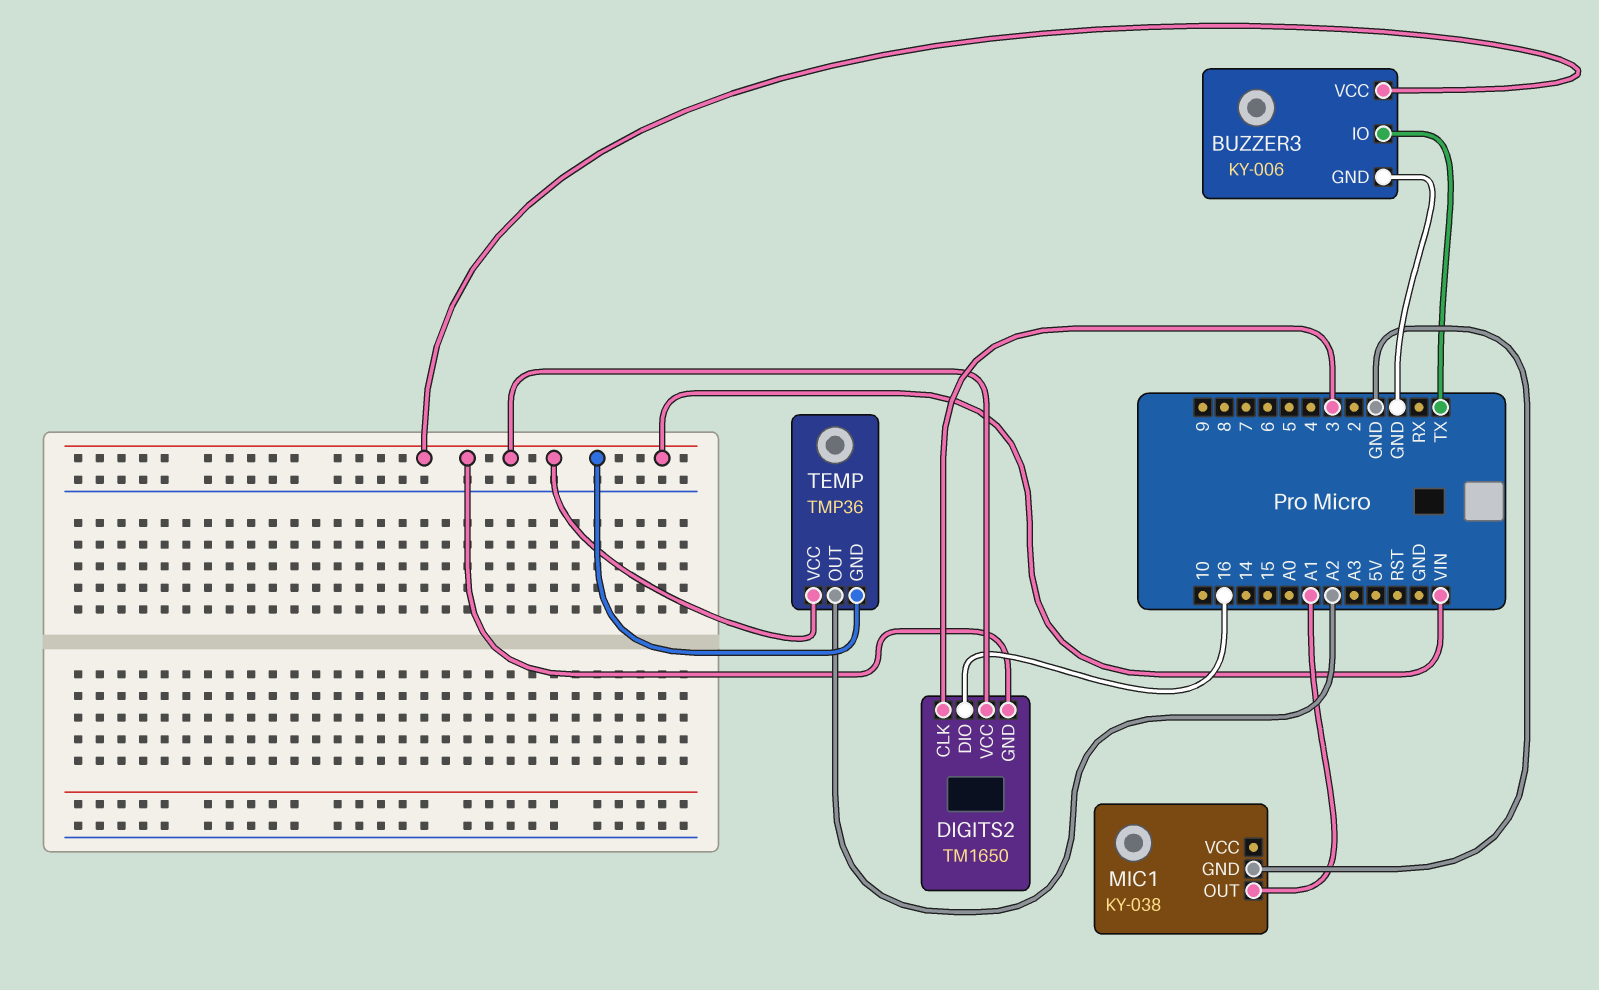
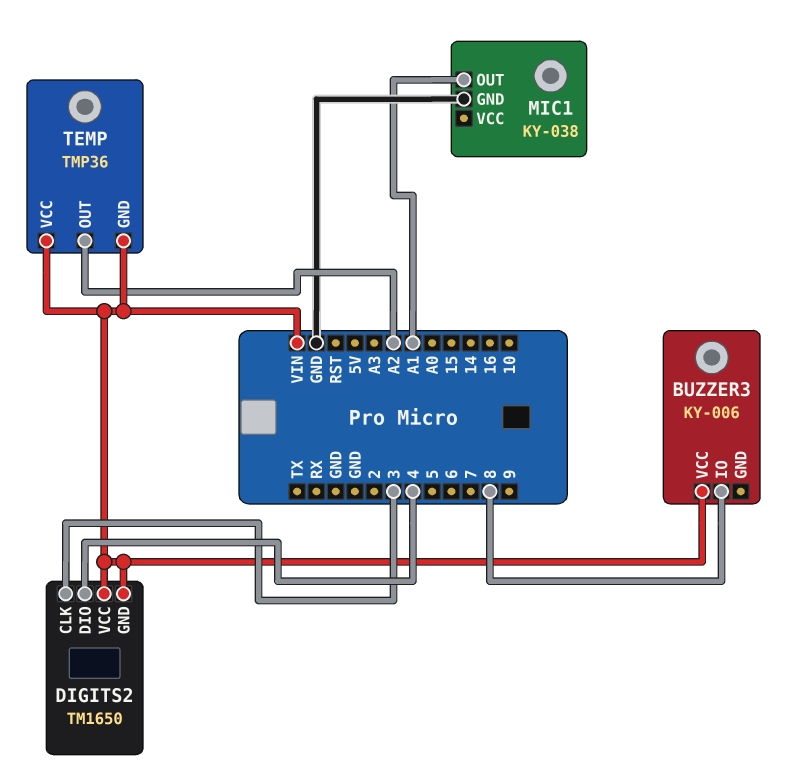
BUZZER3 pin GND: GND -> none
BUZZER3 pin IO: TX -> 8
DIGITS2 pin DIO: 16 -> 4

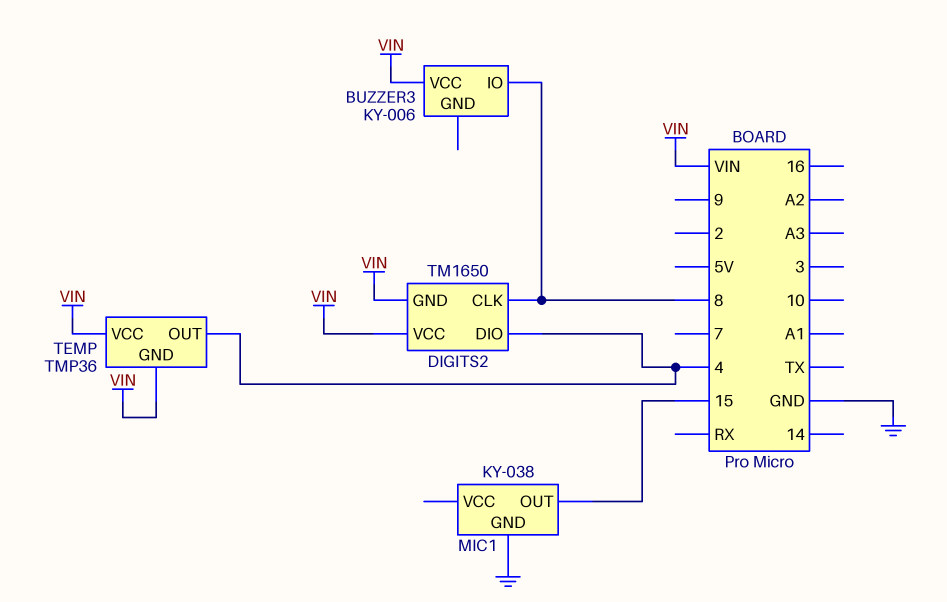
DIGITS2 pin CLK: 3 -> 8
MIC1 pin OUT: A1 -> 15
TEMP pin OUT: A2 -> 4

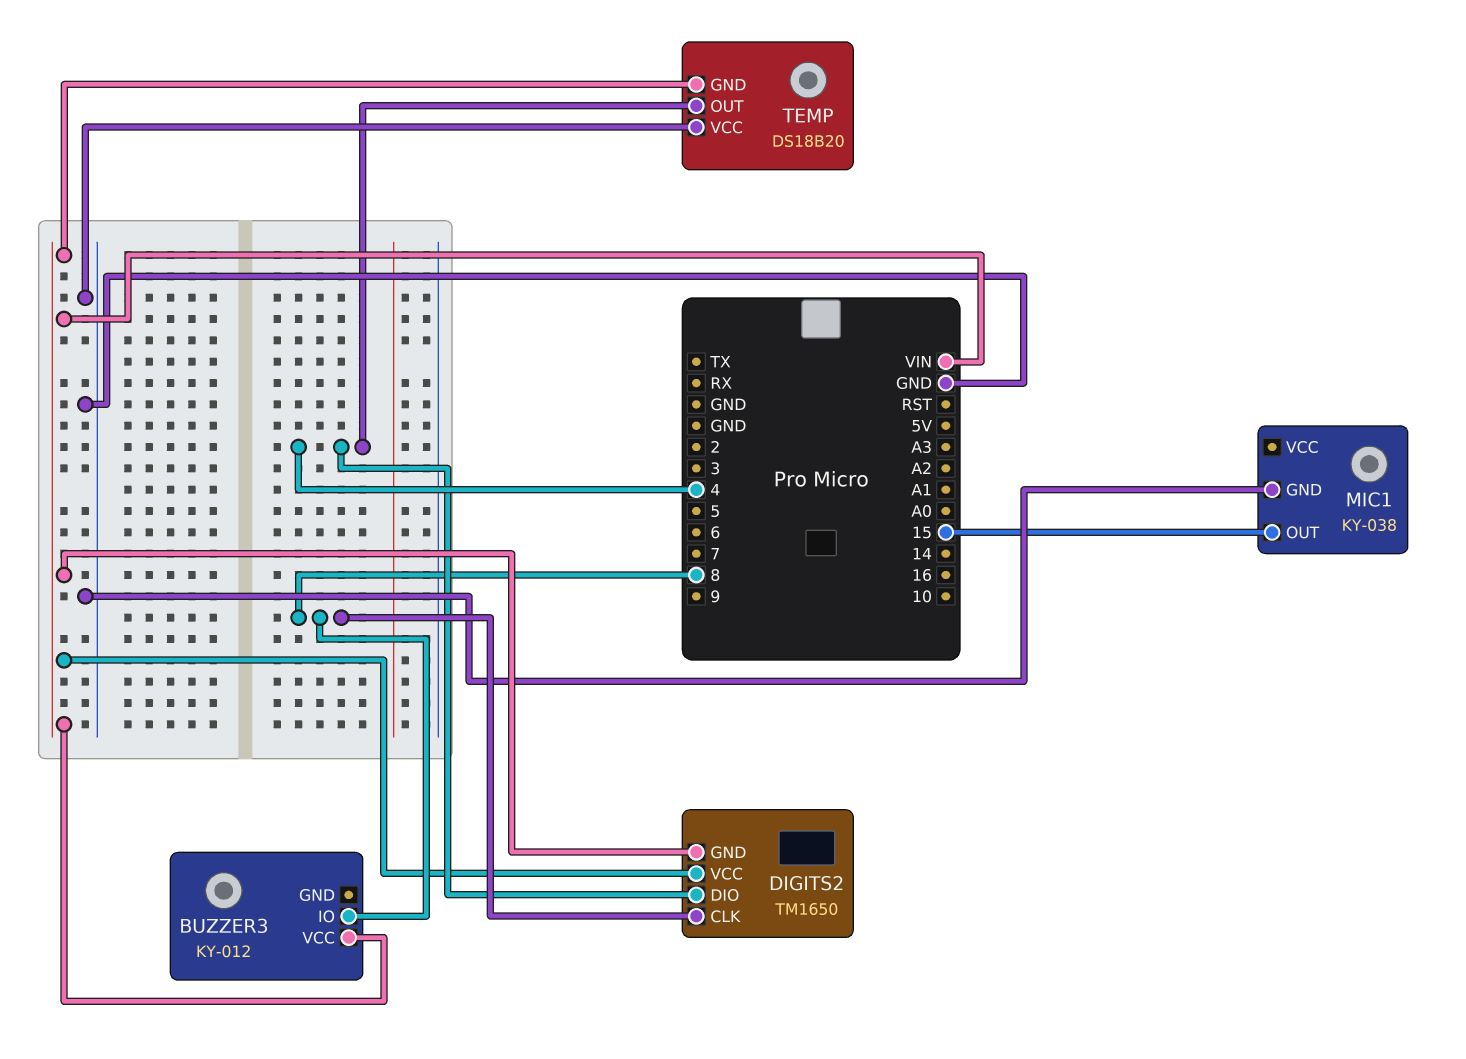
BUZZER3: KY-006 -> KY-012
TEMP: TMP36 -> DS18B20
TEMP pin VCC: VIN -> GND

